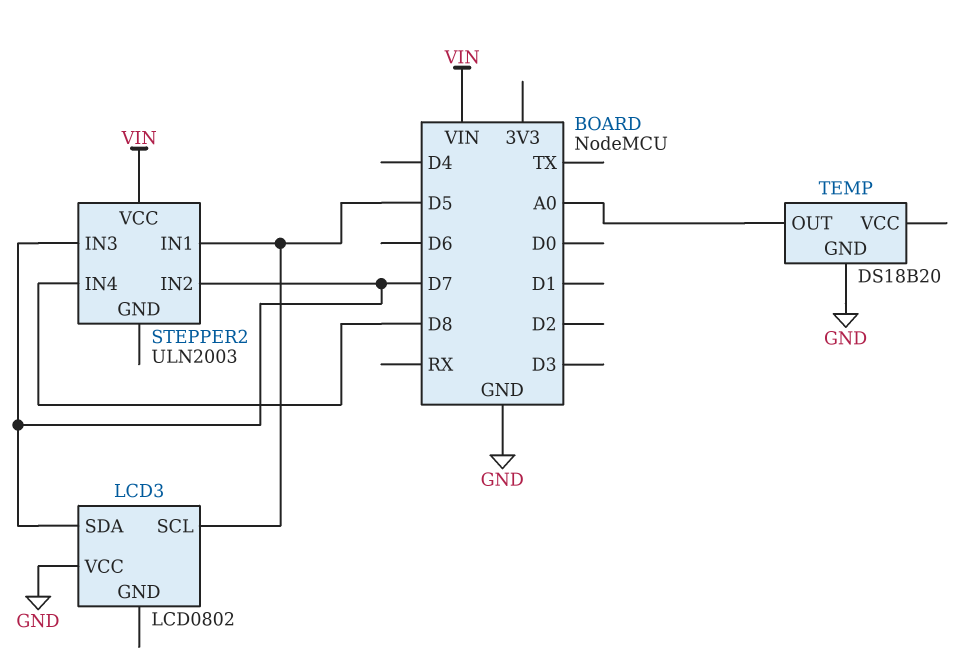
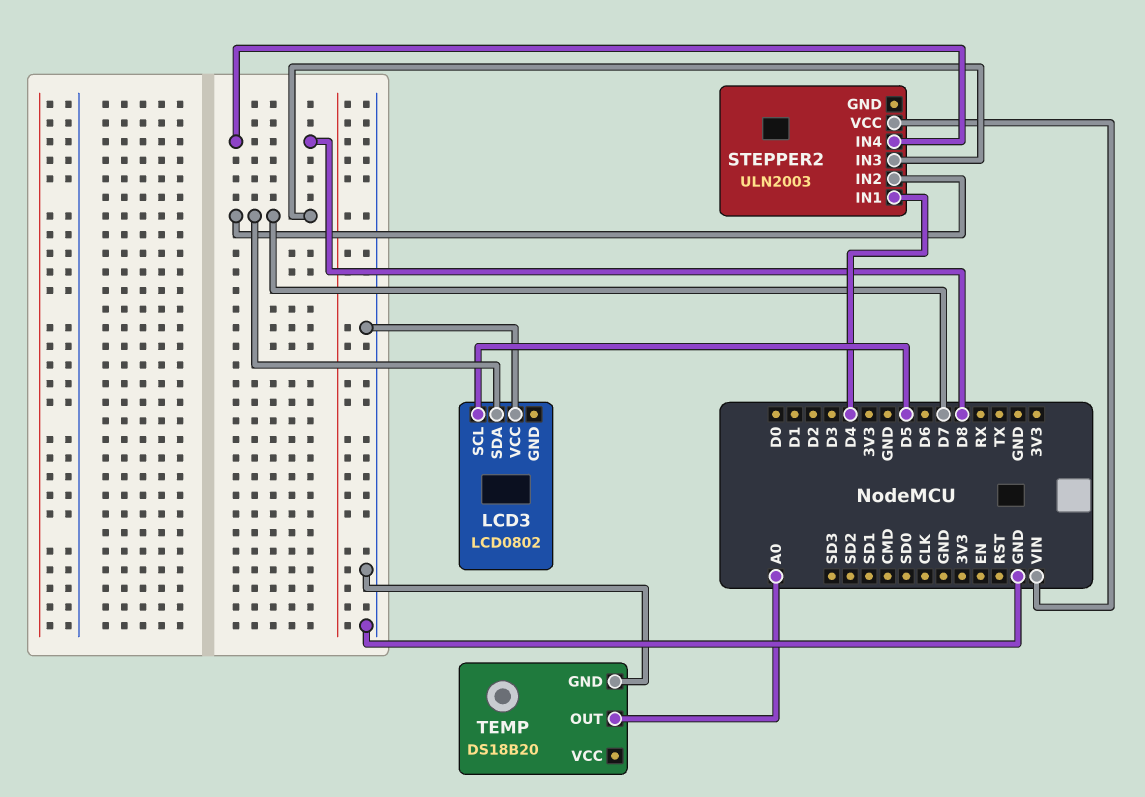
STEPPER2 pin IN1: D5 -> D4

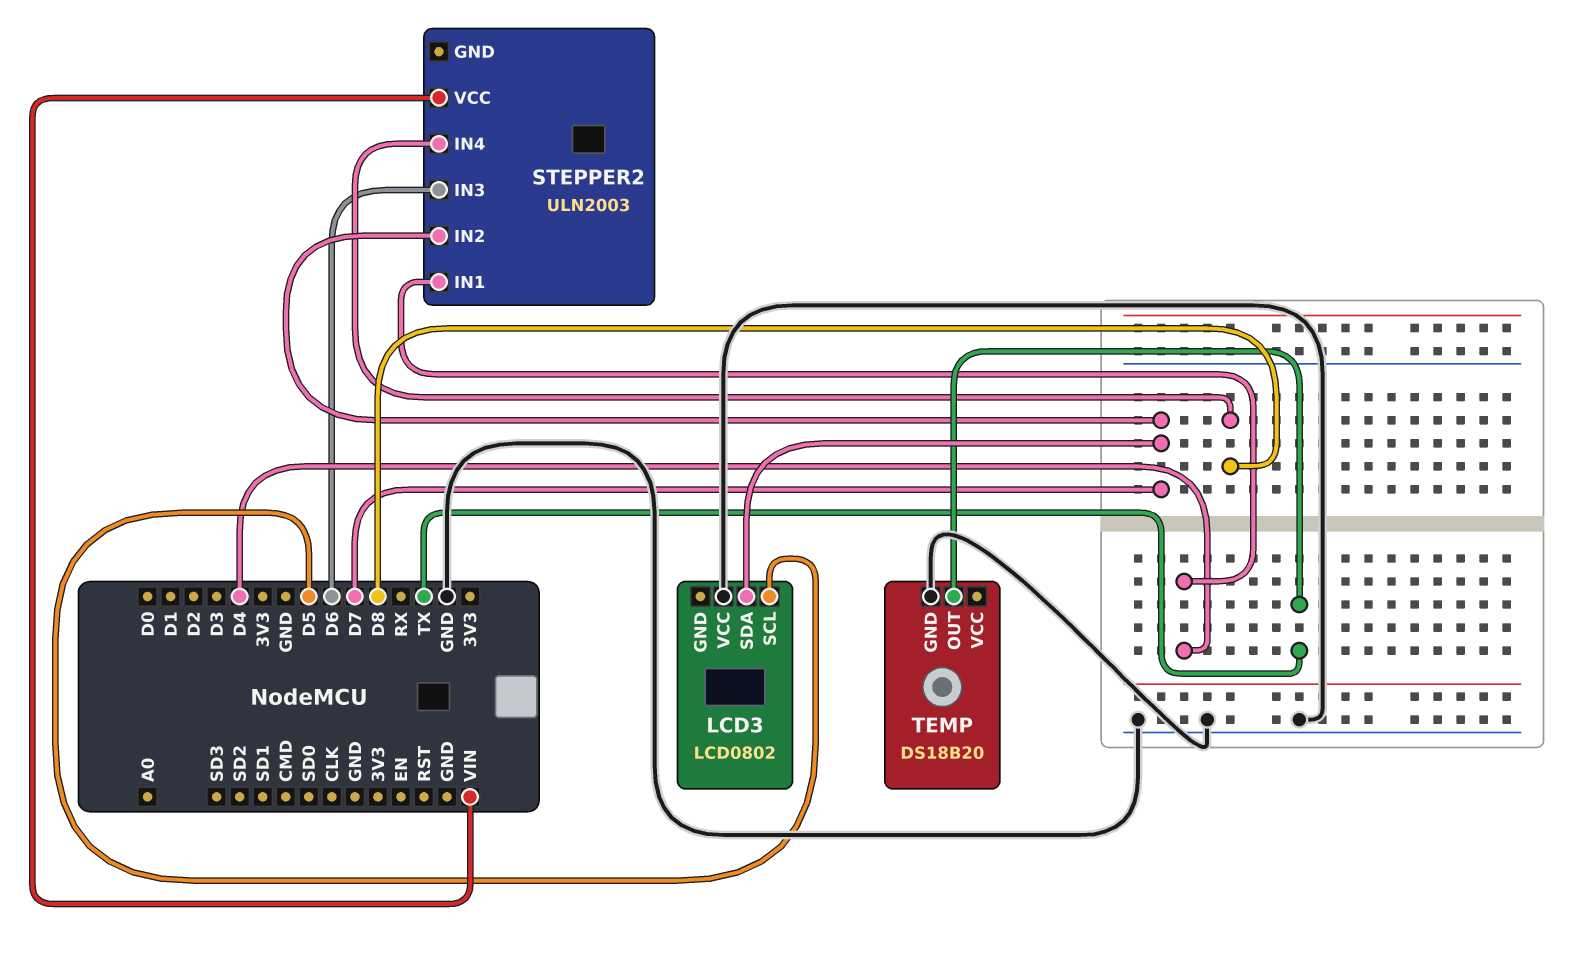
STEPPER2 pin IN3: D7 -> D6
TEMP pin OUT: A0 -> TX

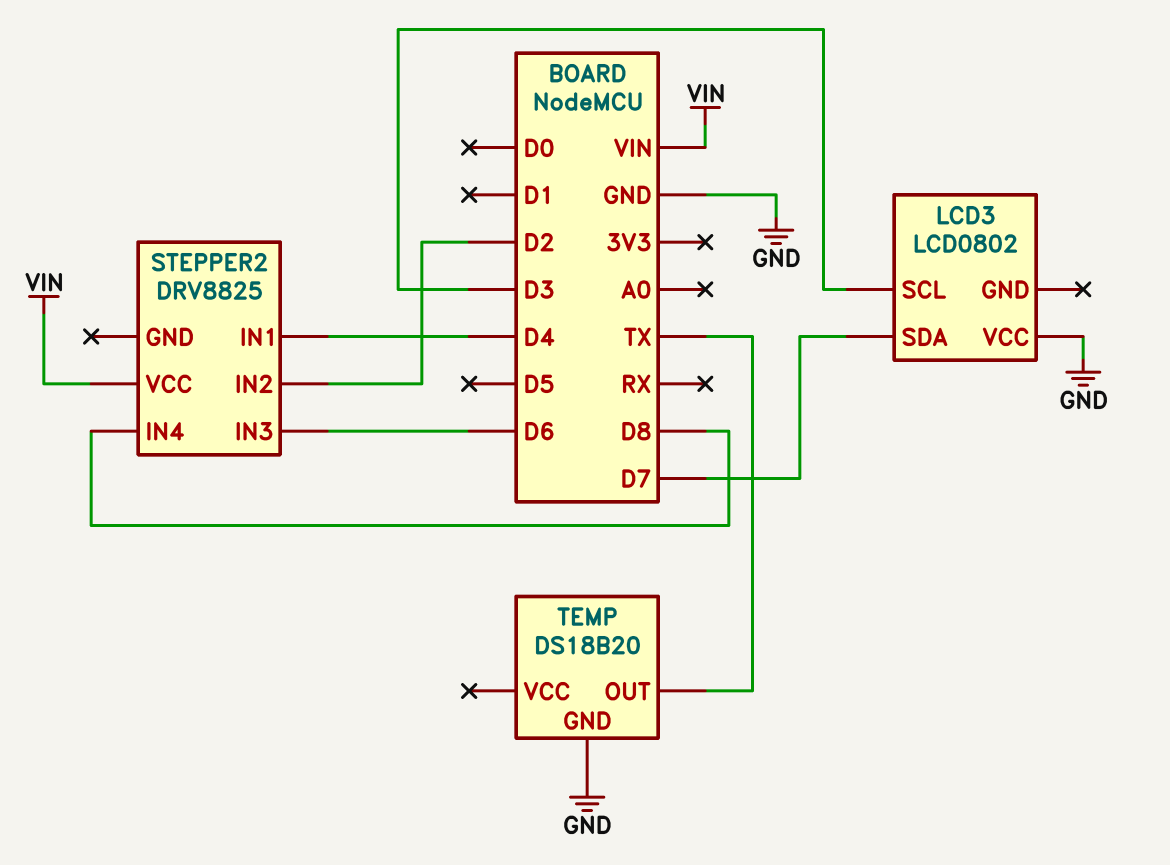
LCD3 pin SCL: D5 -> D3
STEPPER2: ULN2003 -> DRV8825
STEPPER2 pin IN2: D7 -> D2

